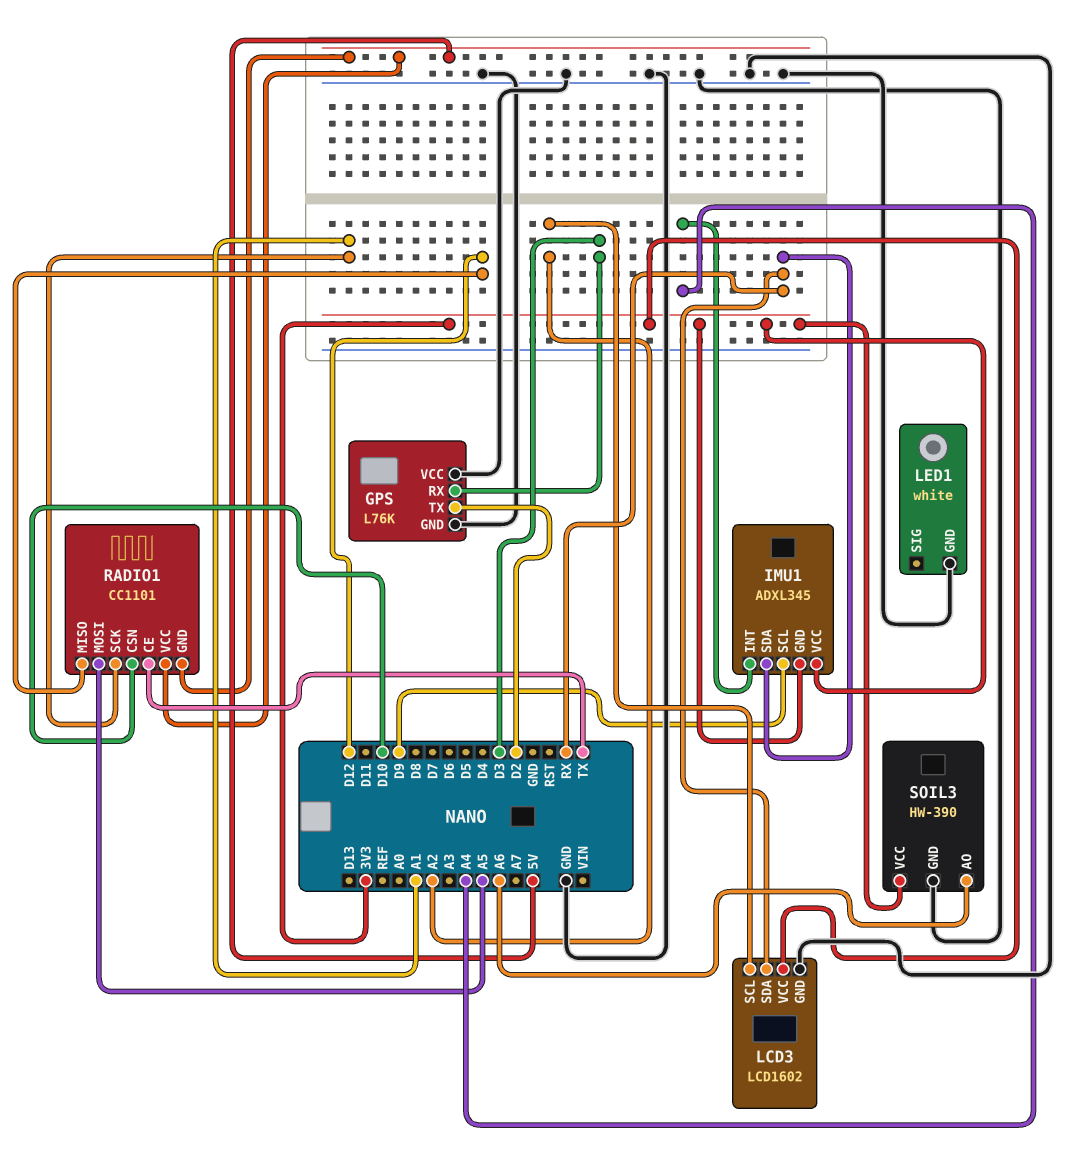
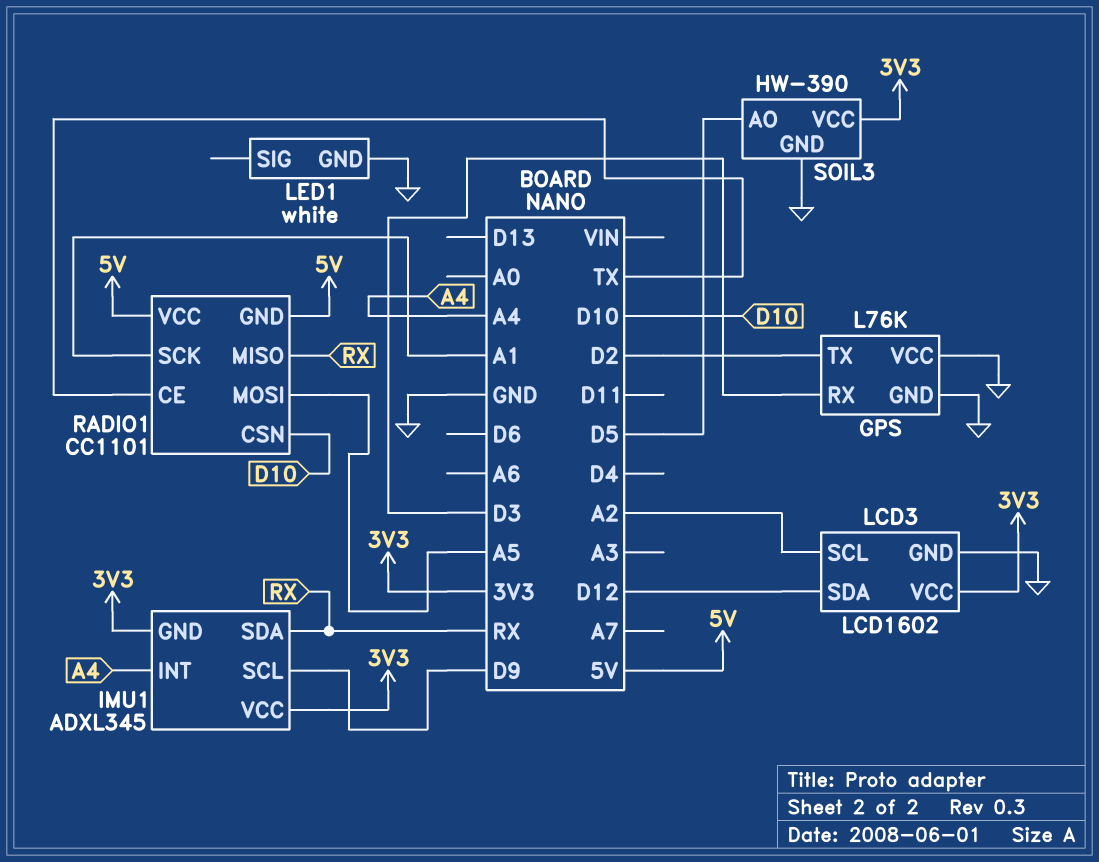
LCD3 pin SDA: RX -> D12
RADIO1 pin MISO: D12 -> RX
SOIL3 pin AO: A6 -> D5

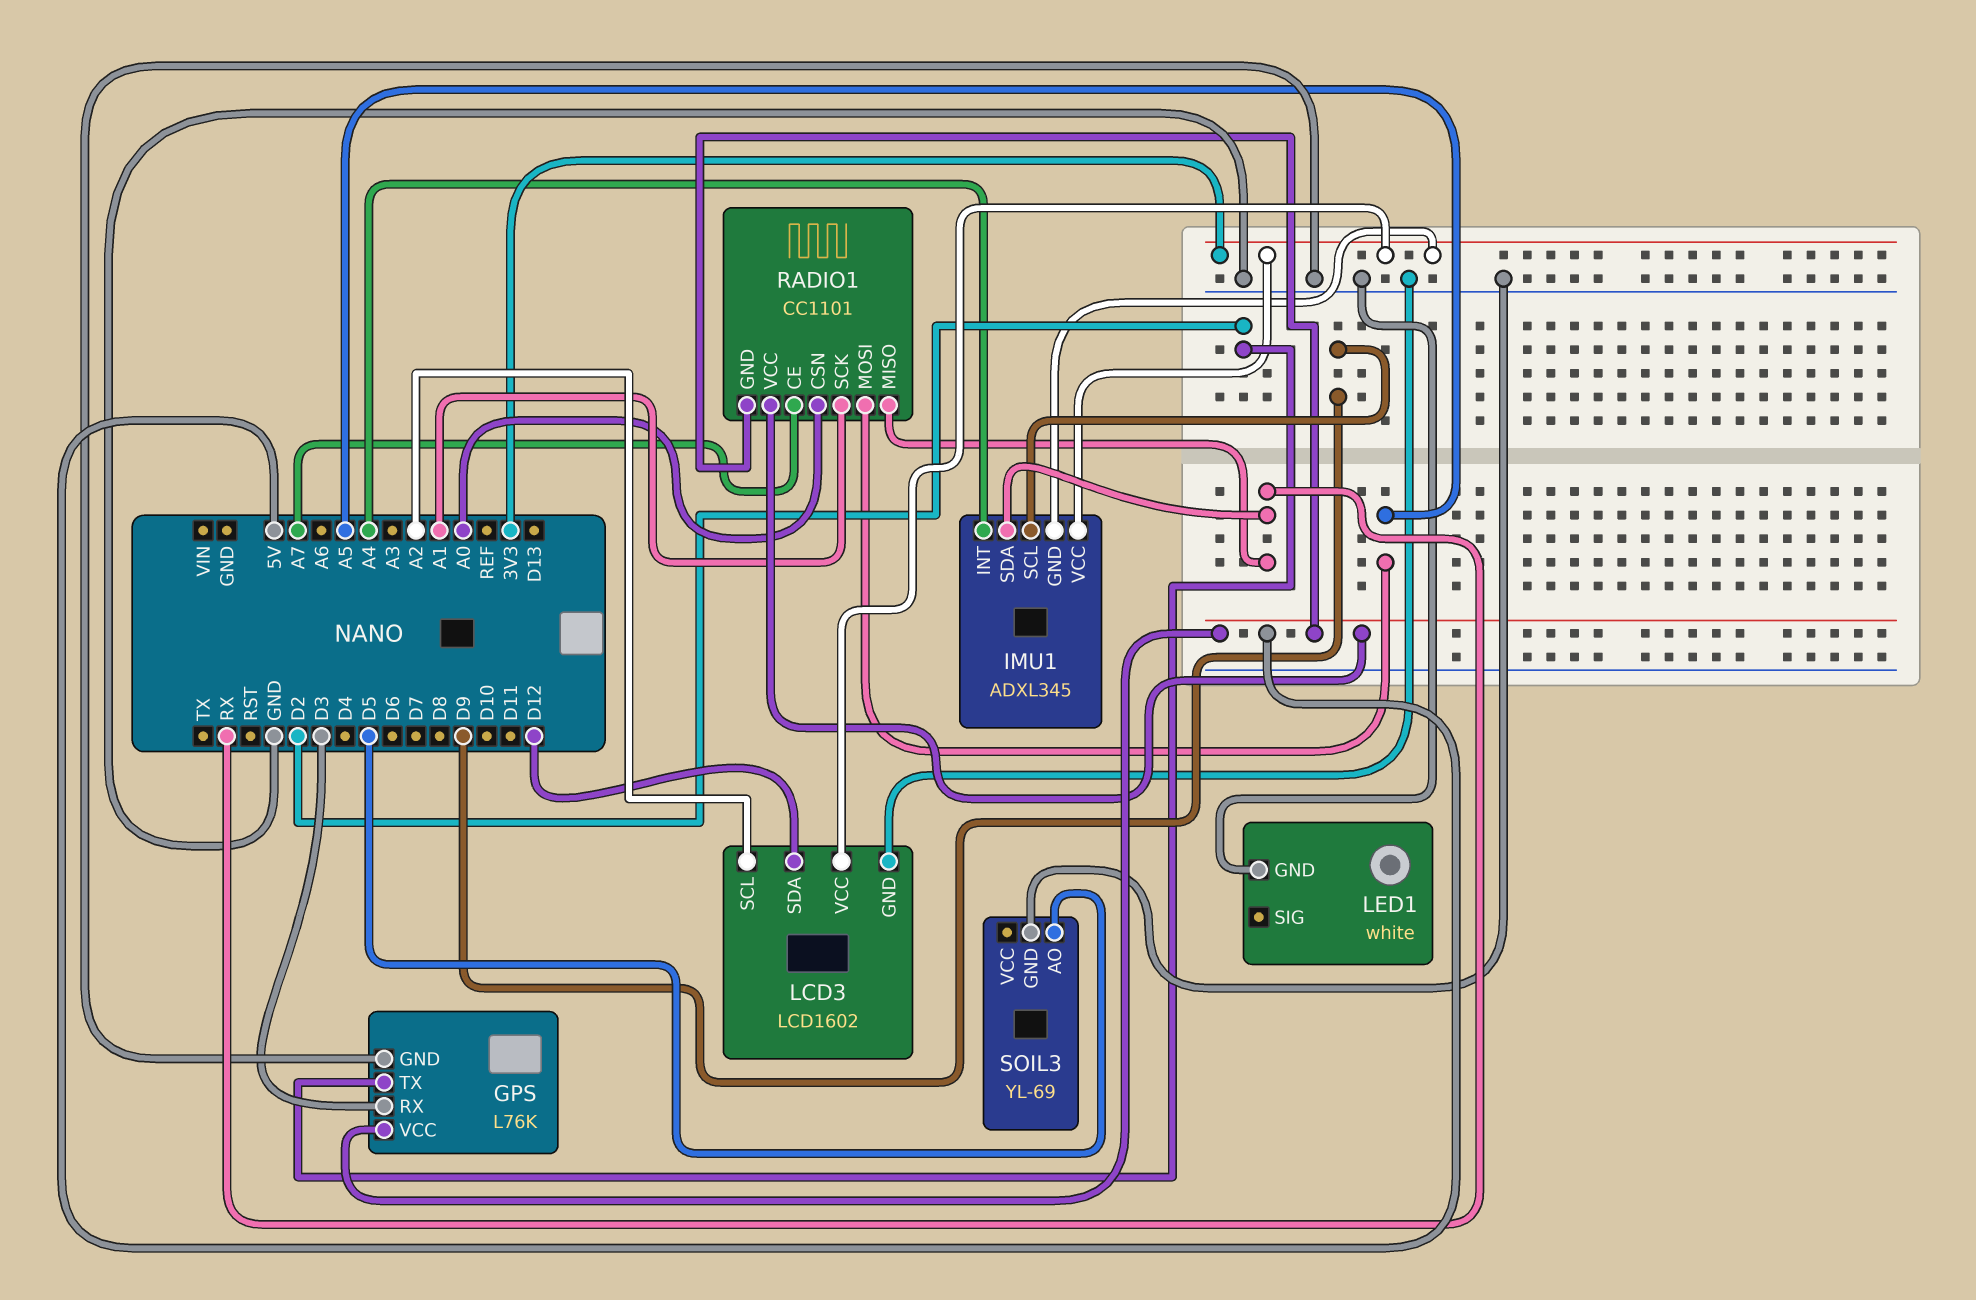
GPS pin VCC: GND -> 5V
RADIO1 pin CE: TX -> A7
RADIO1 pin CSN: D10 -> A0
SOIL3: HW-390 -> YL-69
SOIL3 pin VCC: 3V3 -> none

